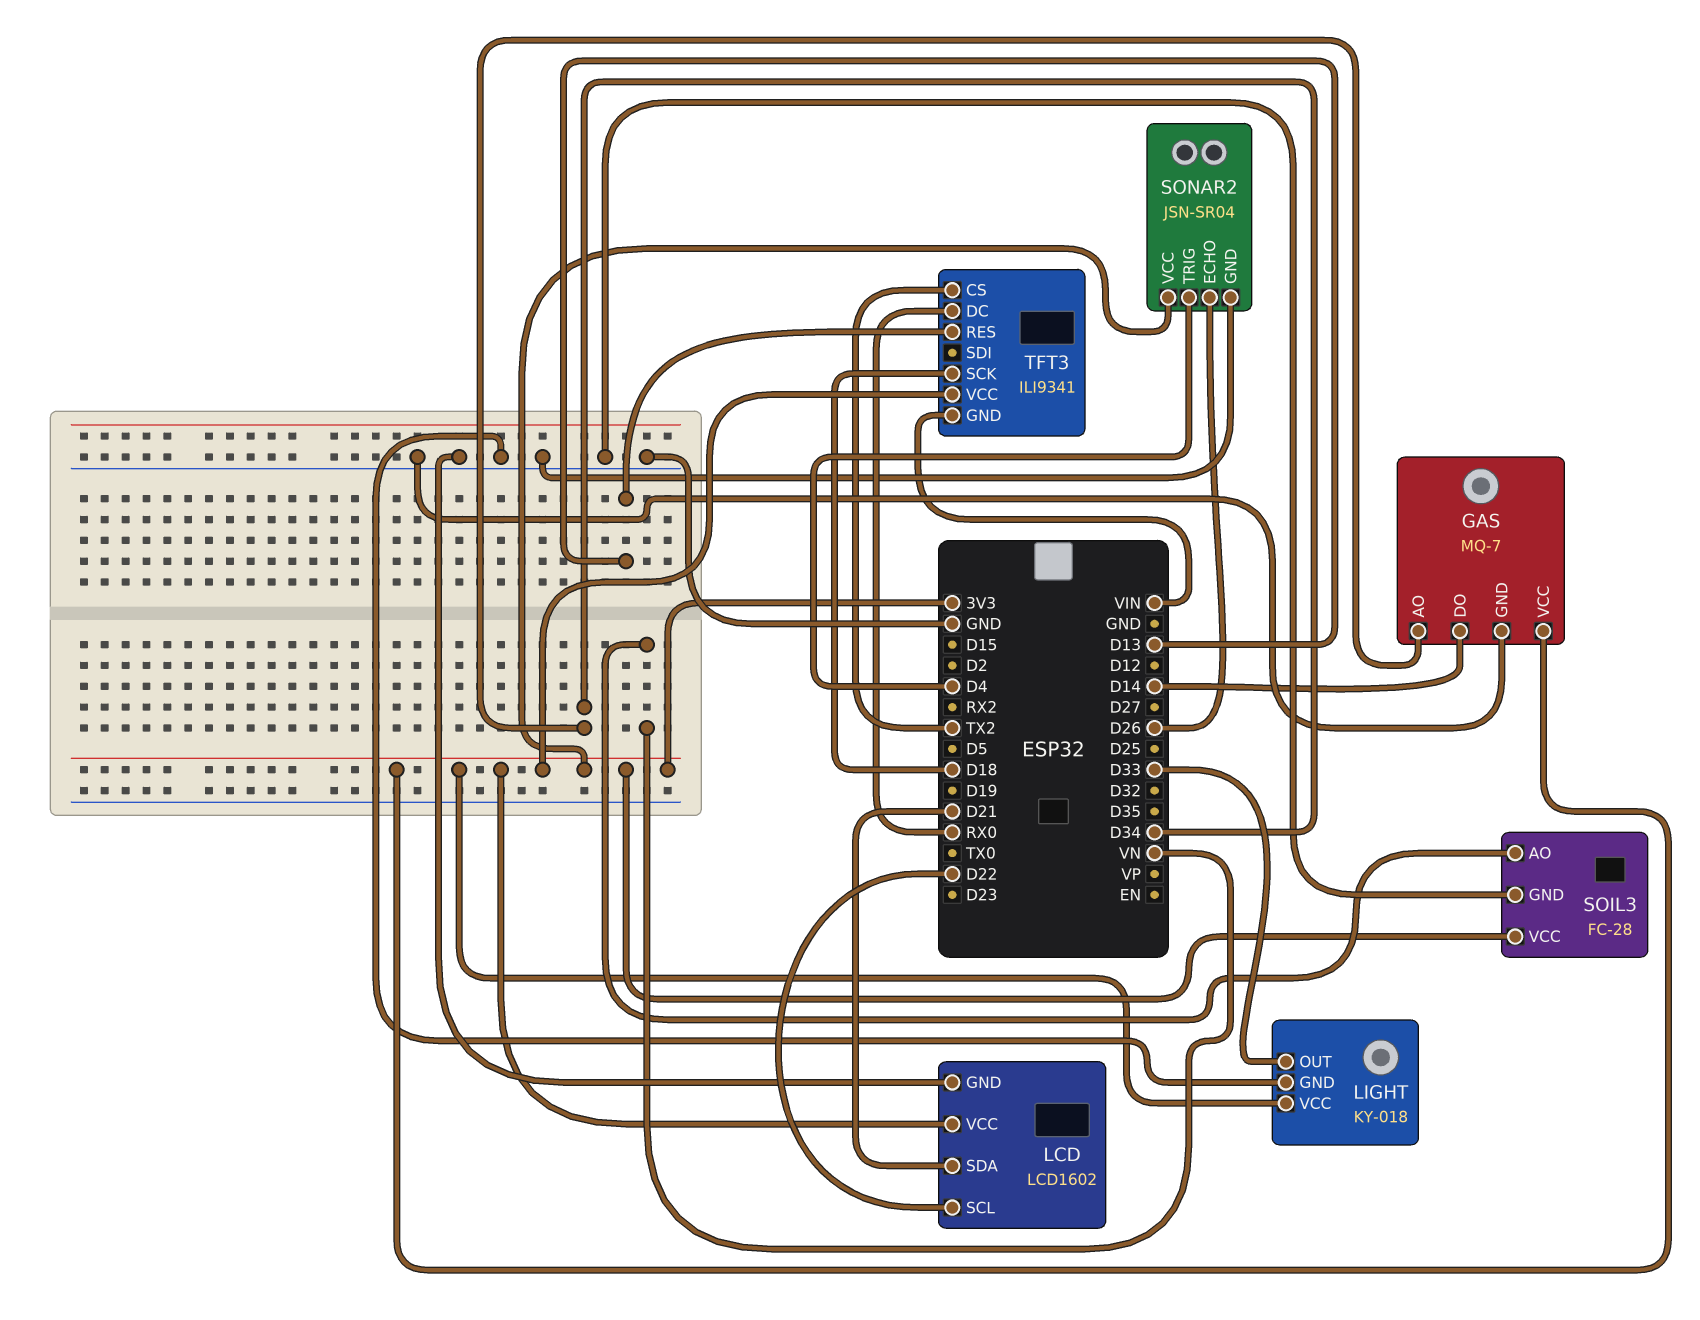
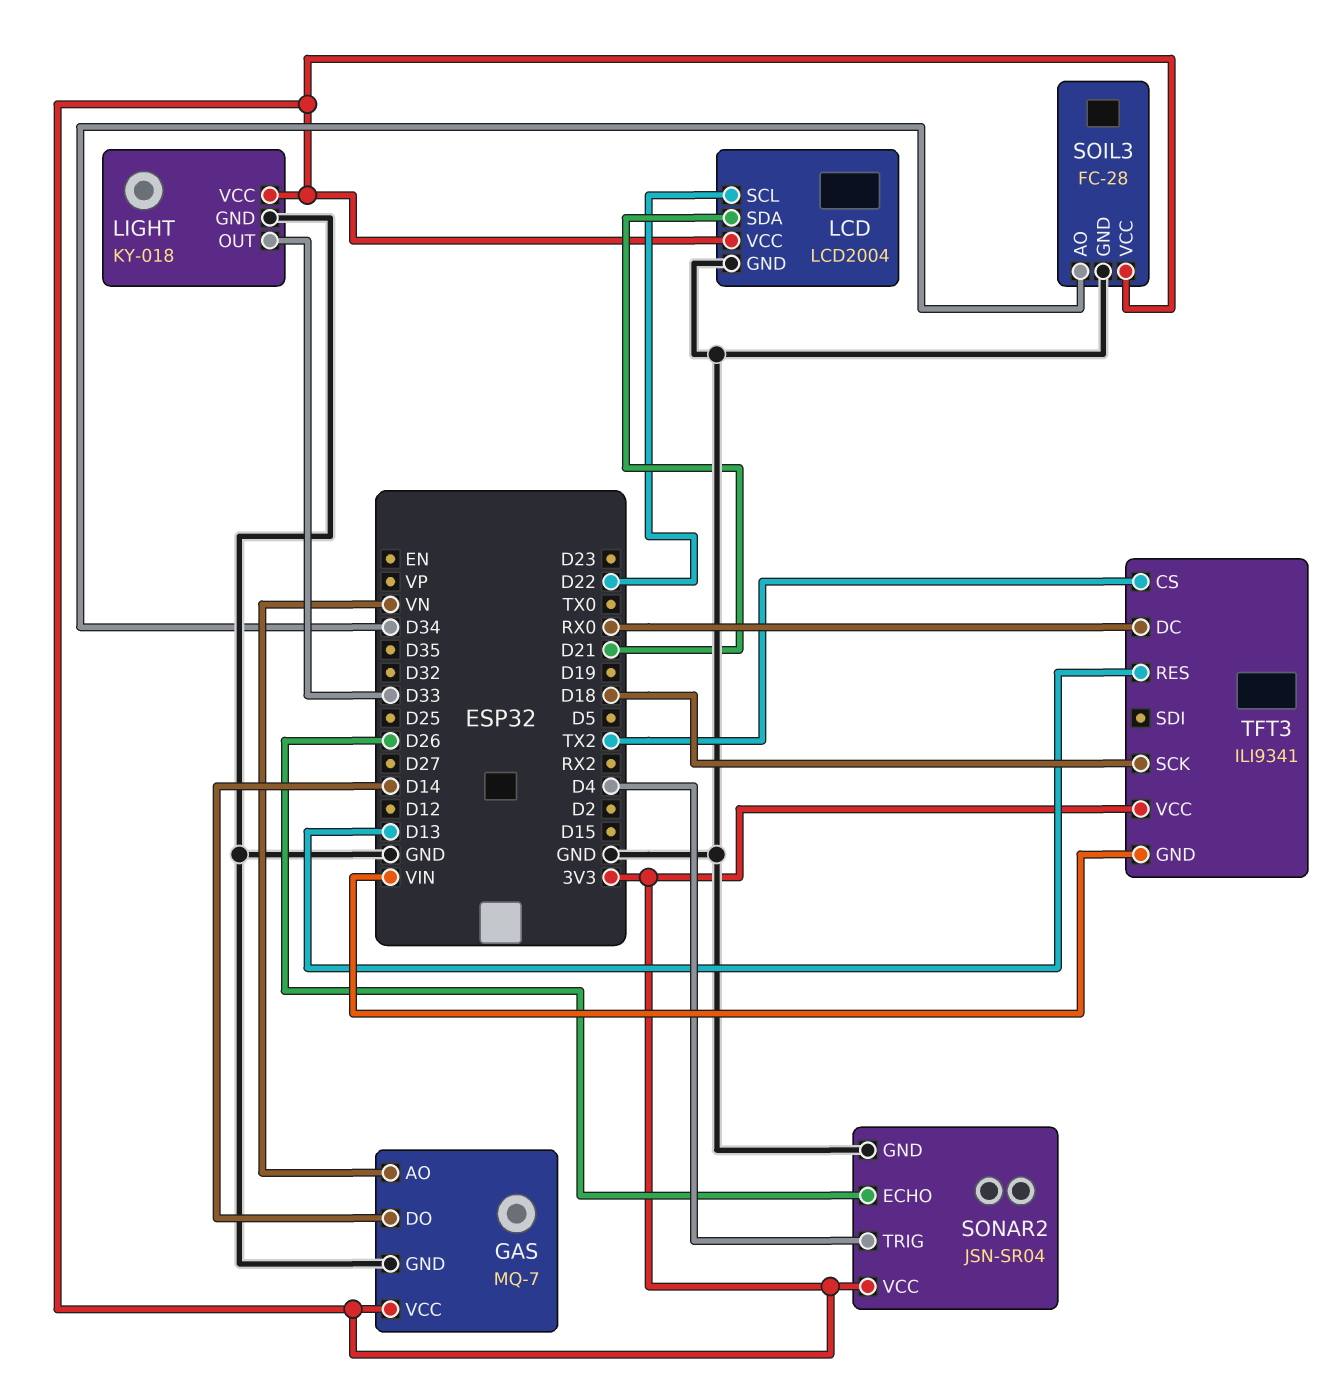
GAS pin AO: D34 -> VN
LCD: LCD1602 -> LCD2004
SOIL3 pin AO: VN -> D34

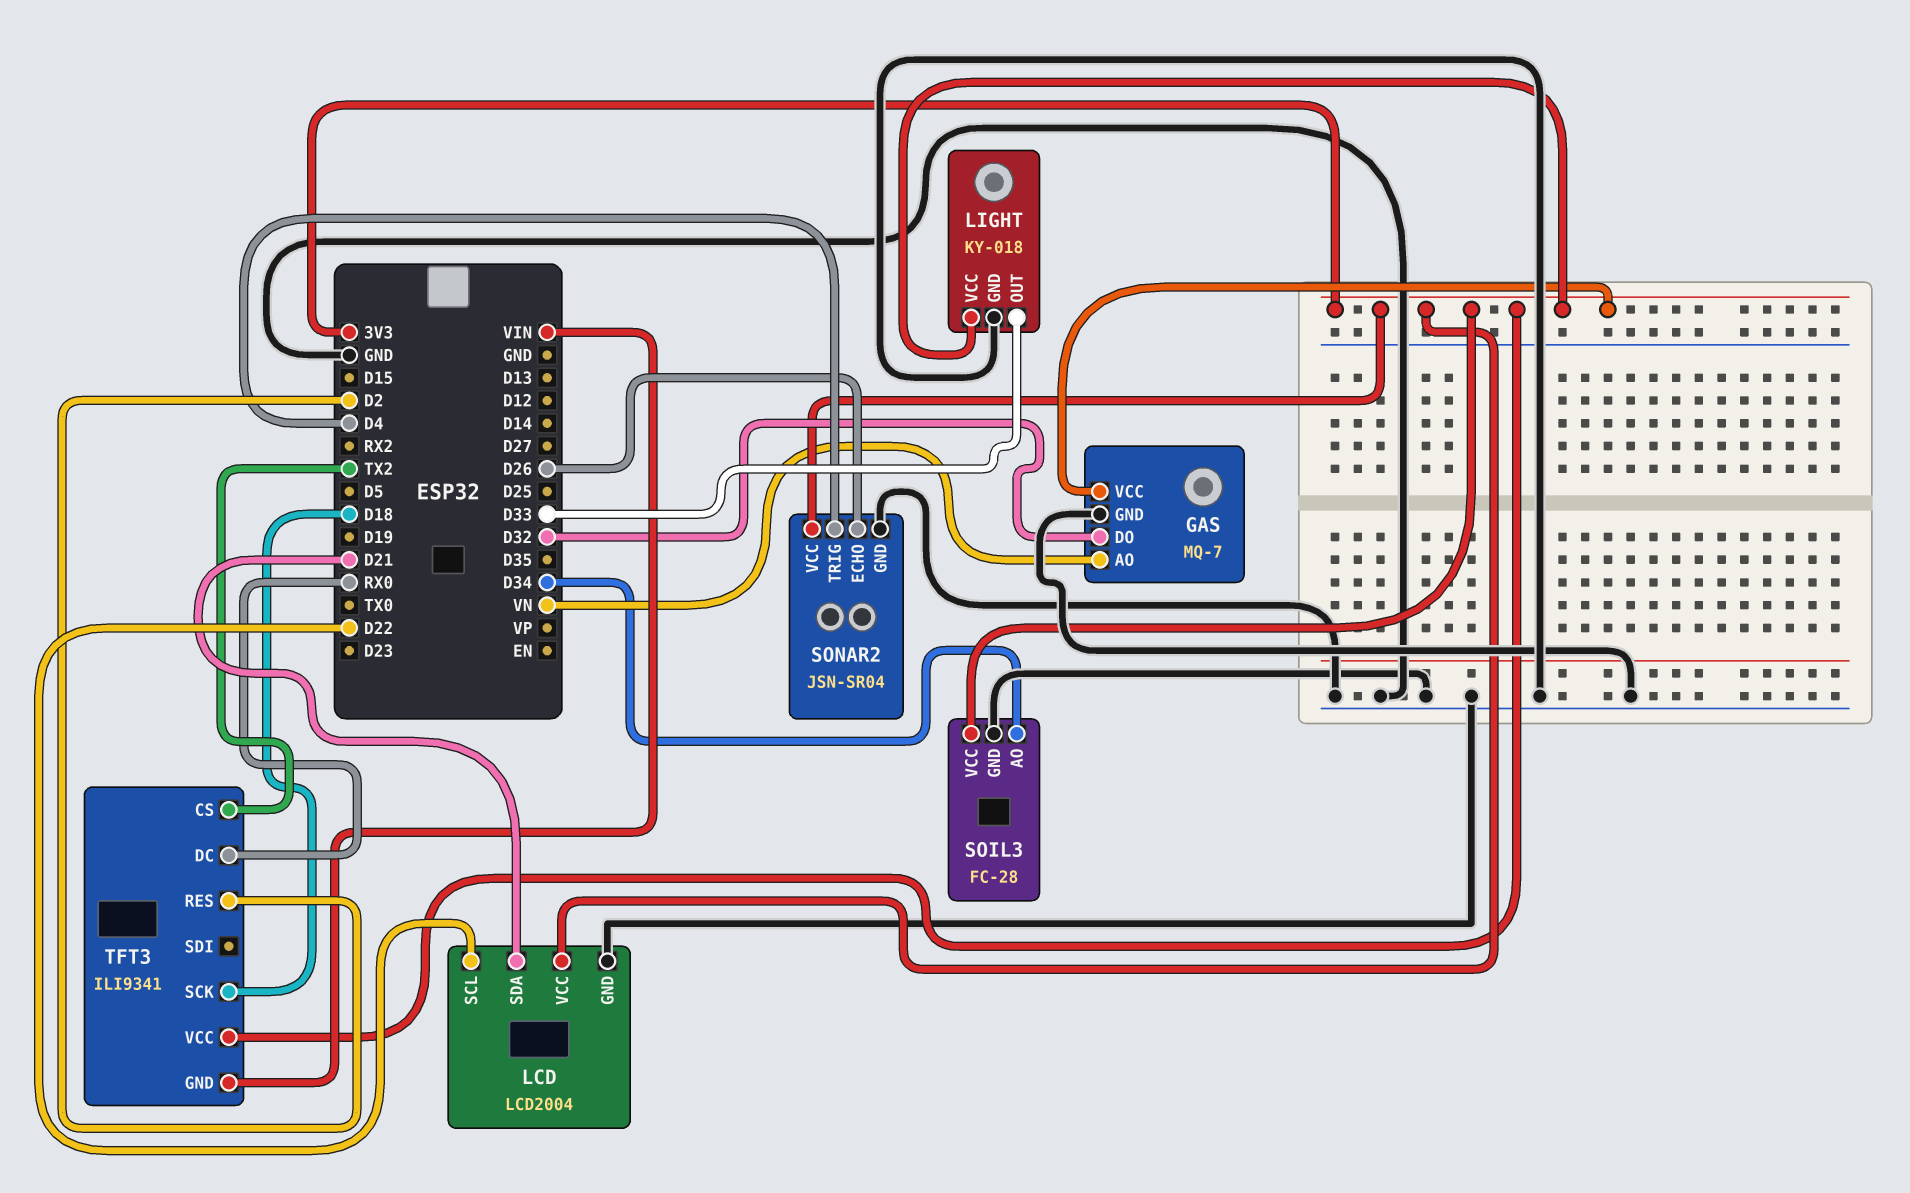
GAS pin DO: D14 -> D32
TFT3 pin RES: D13 -> D2

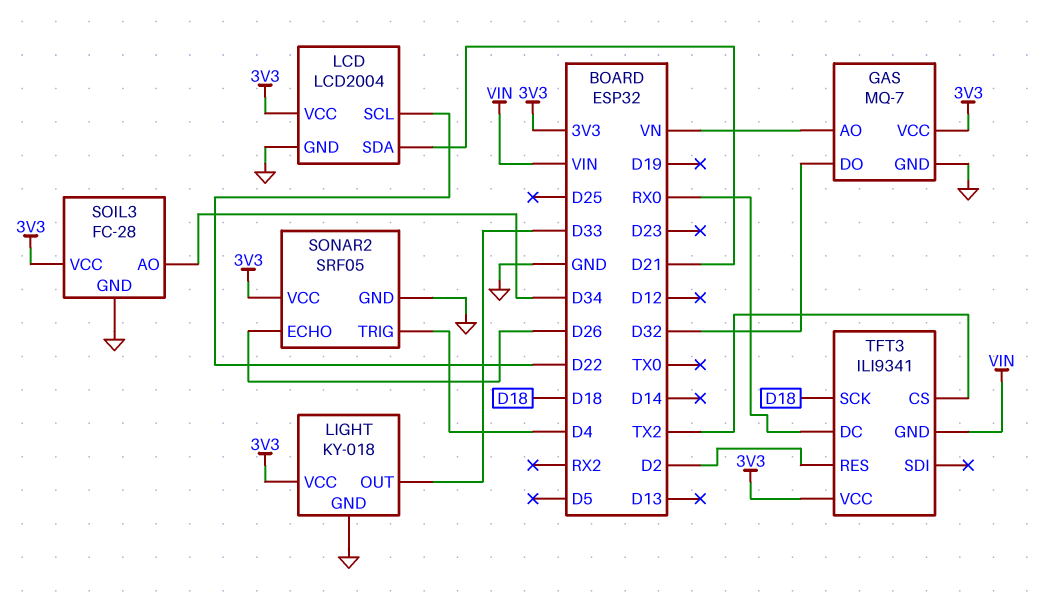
SONAR2: JSN-SR04 -> SRF05

